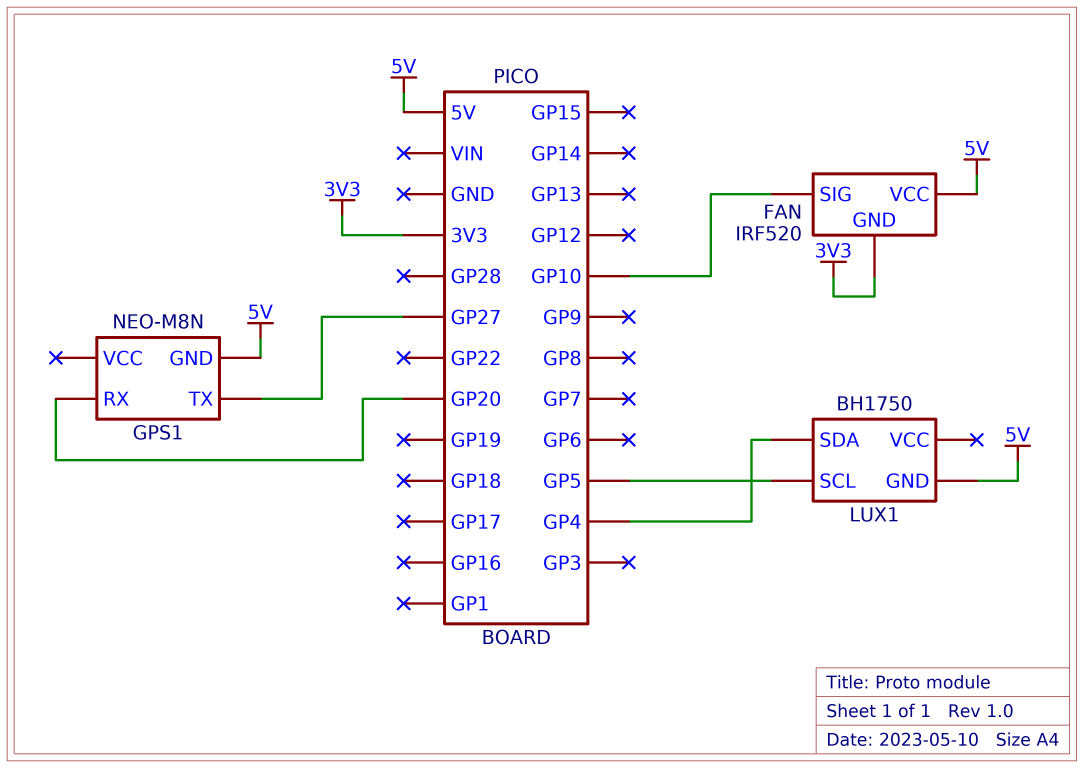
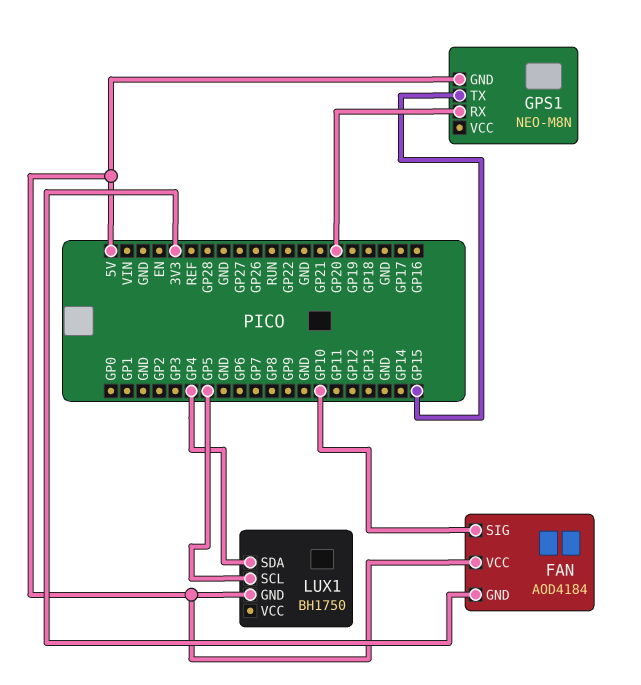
FAN: IRF520 -> AOD4184
GPS1 pin TX: GP27 -> GP15

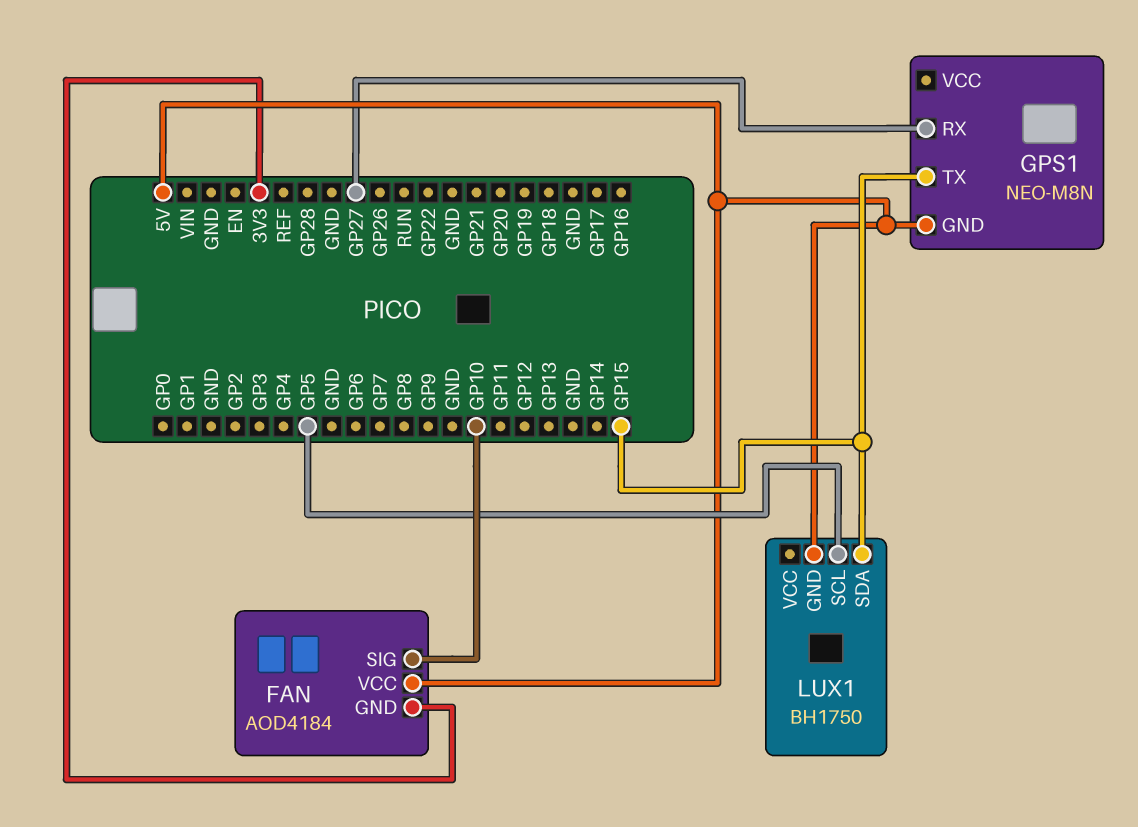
GPS1 pin RX: GP20 -> GP27
LUX1 pin SDA: GP4 -> GP15

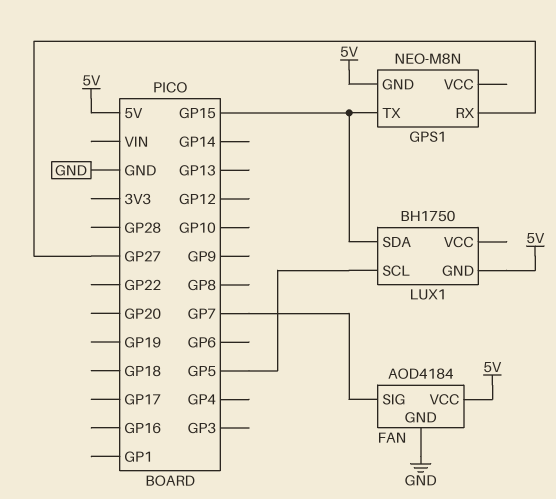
FAN pin GND: 3V3 -> GND
FAN pin SIG: GP10 -> GP7

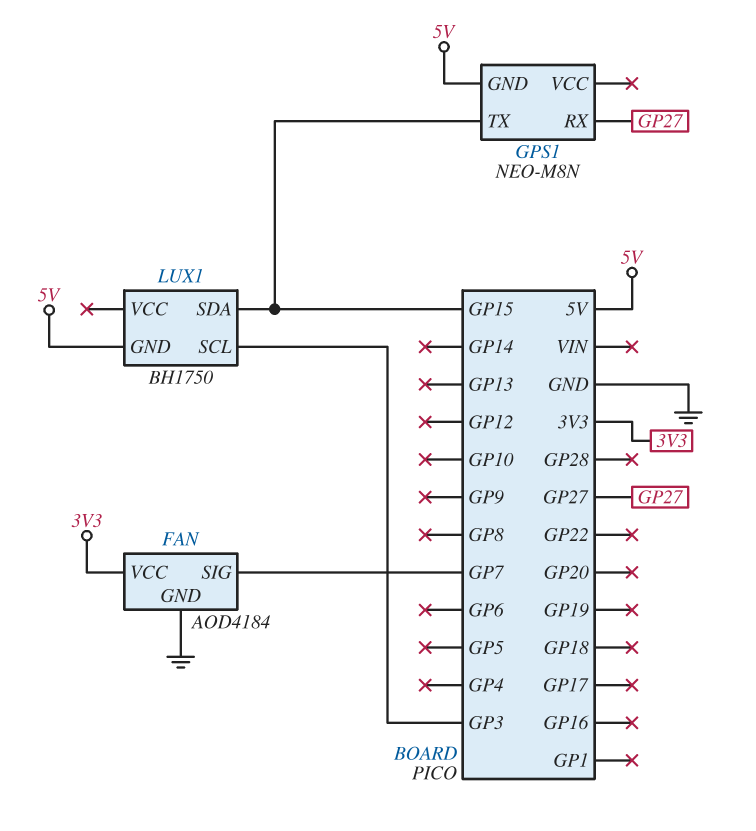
FAN pin VCC: 5V -> 3V3
LUX1 pin SCL: GP5 -> GP3

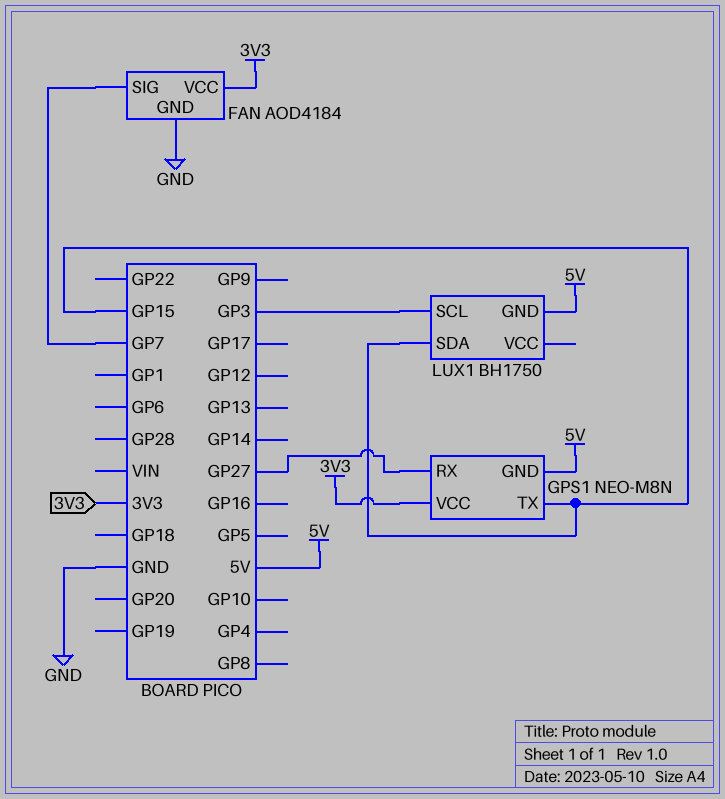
GPS1 pin VCC: none -> 3V3

